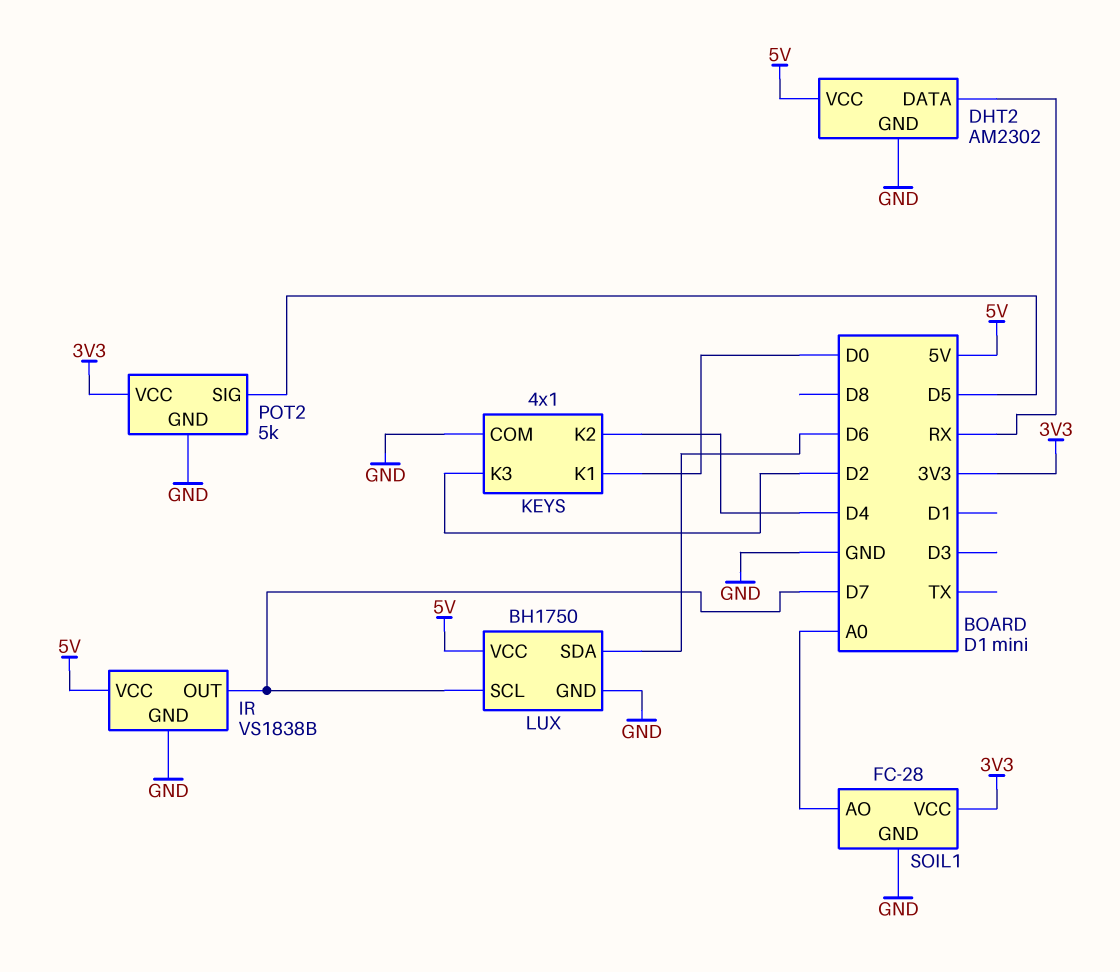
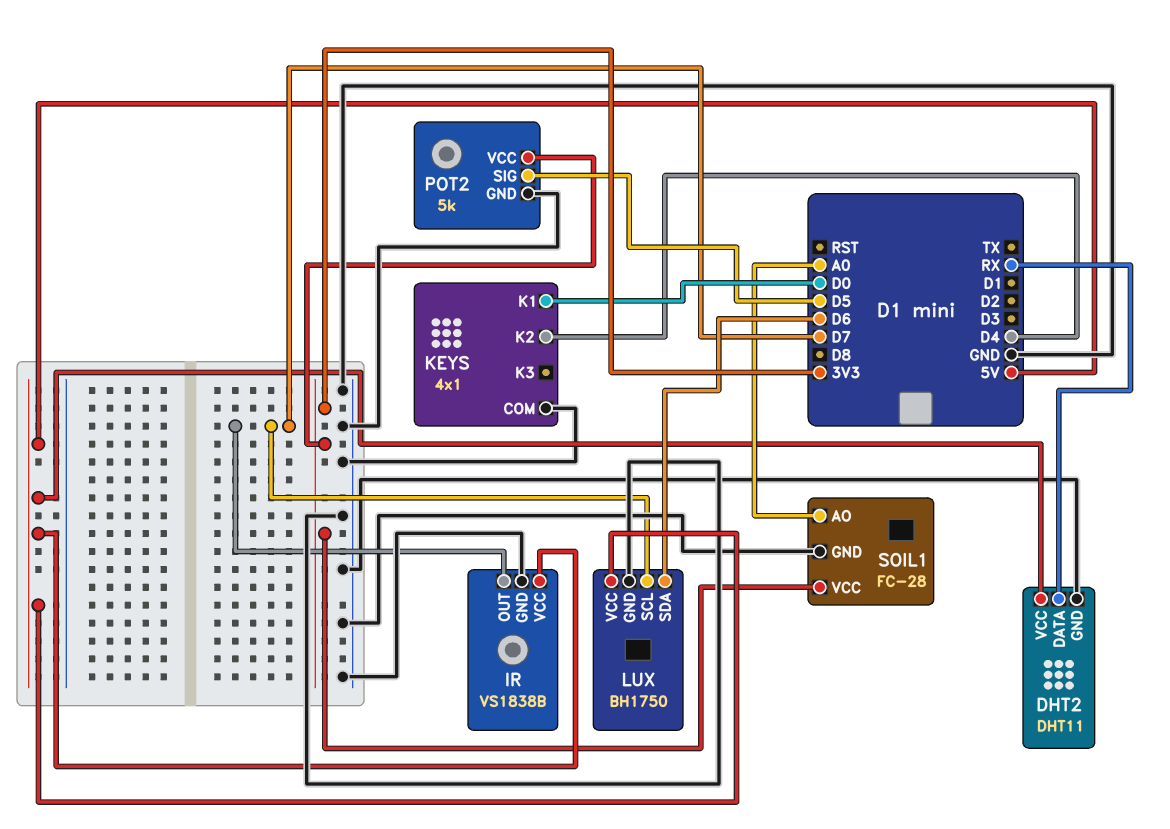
DHT2: AM2302 -> DHT11
KEYS pin K3: D2 -> none

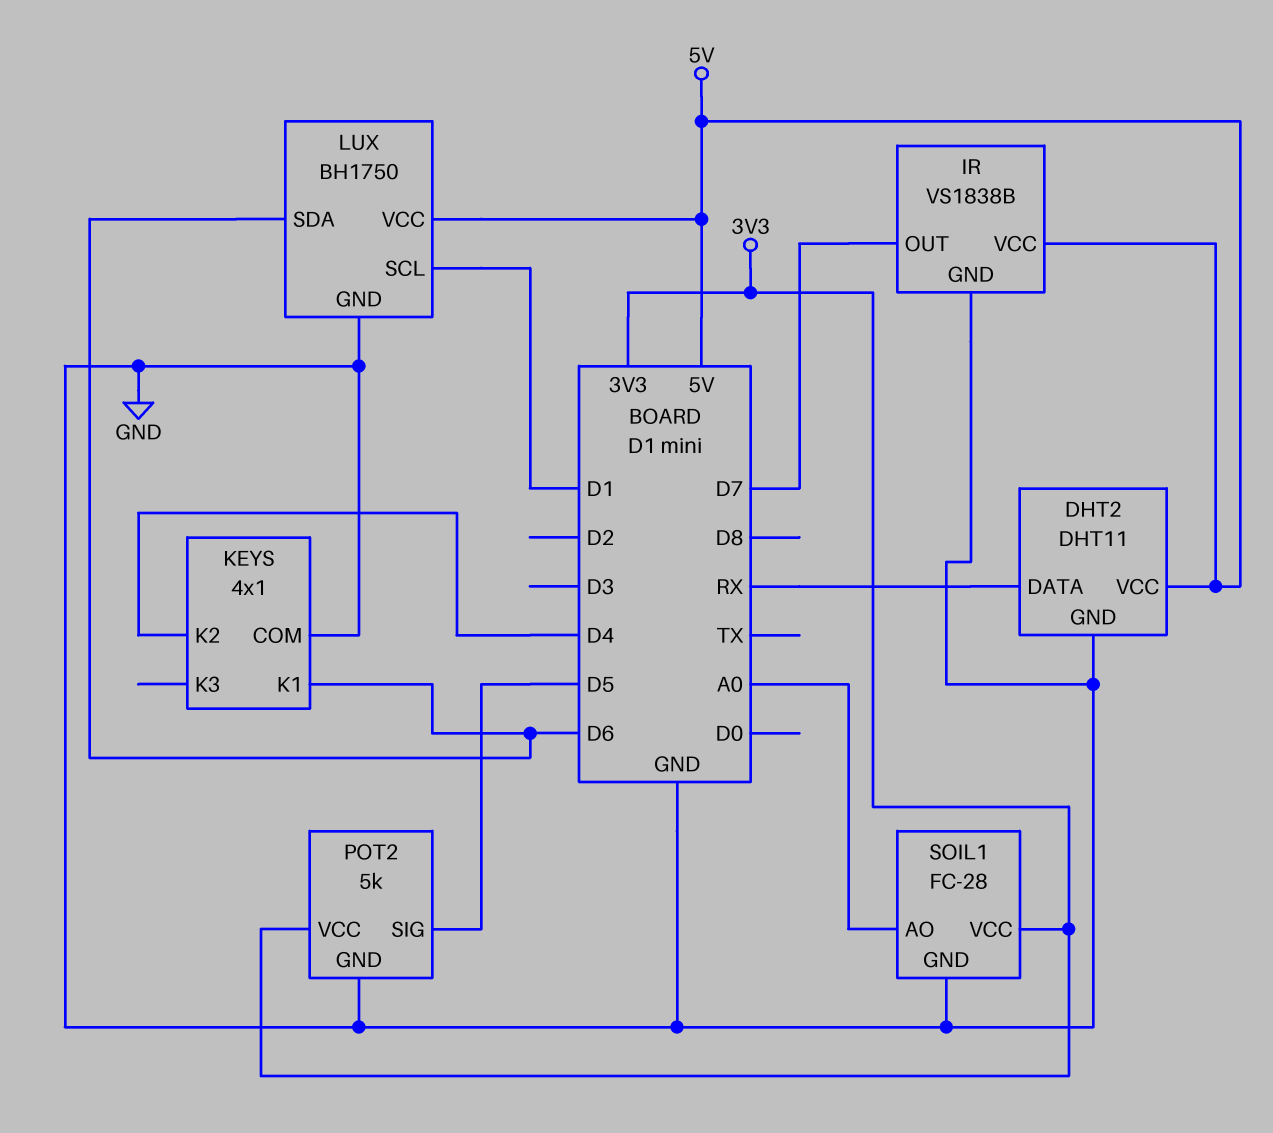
KEYS pin K1: D0 -> D6
LUX pin SCL: D7 -> D1

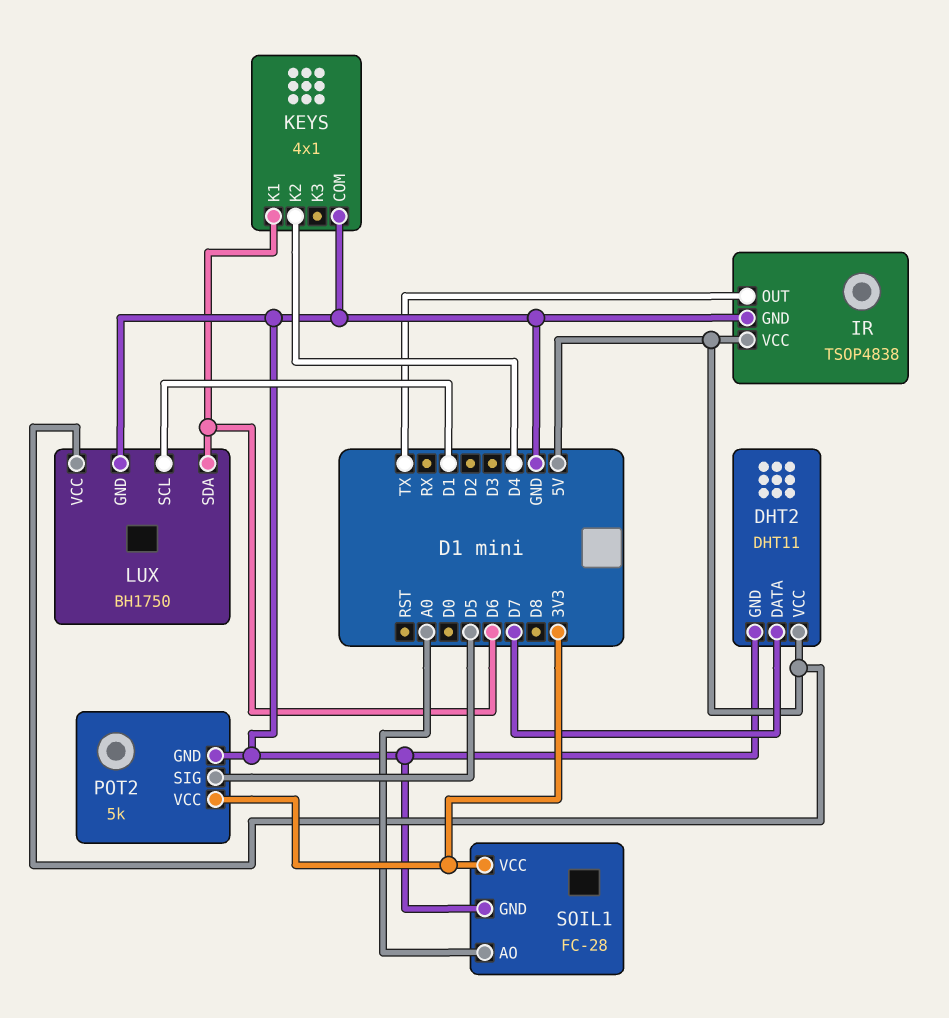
DHT2 pin DATA: RX -> D7
IR: VS1838B -> TSOP4838
IR pin OUT: D7 -> TX

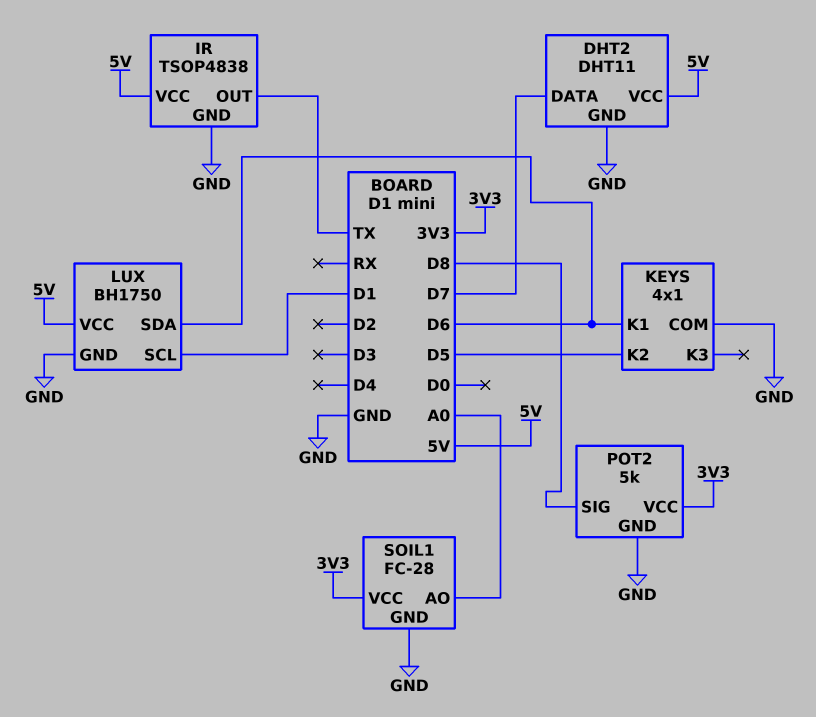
KEYS pin K2: D4 -> D5
POT2 pin SIG: D5 -> D8

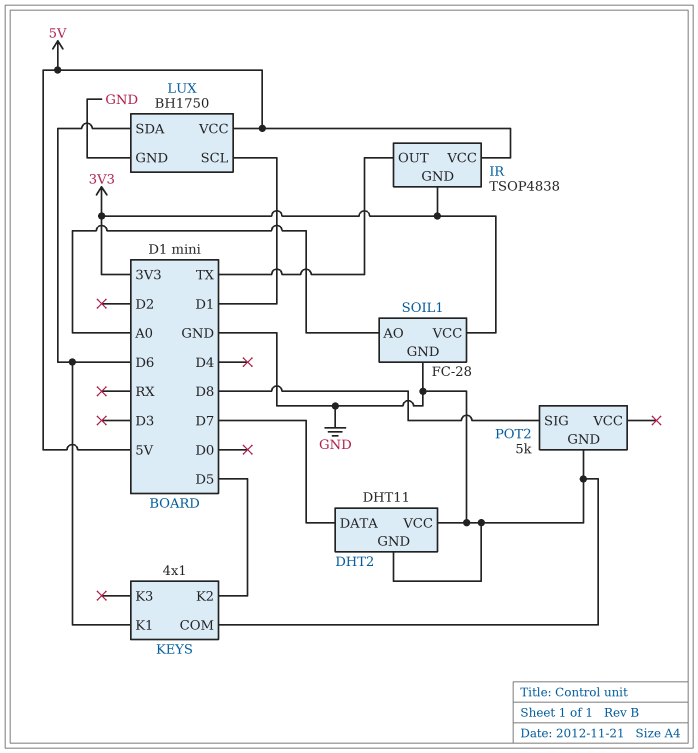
DHT2 pin VCC: 5V -> GND
IR pin GND: GND -> 3V3
POT2 pin VCC: 3V3 -> none

